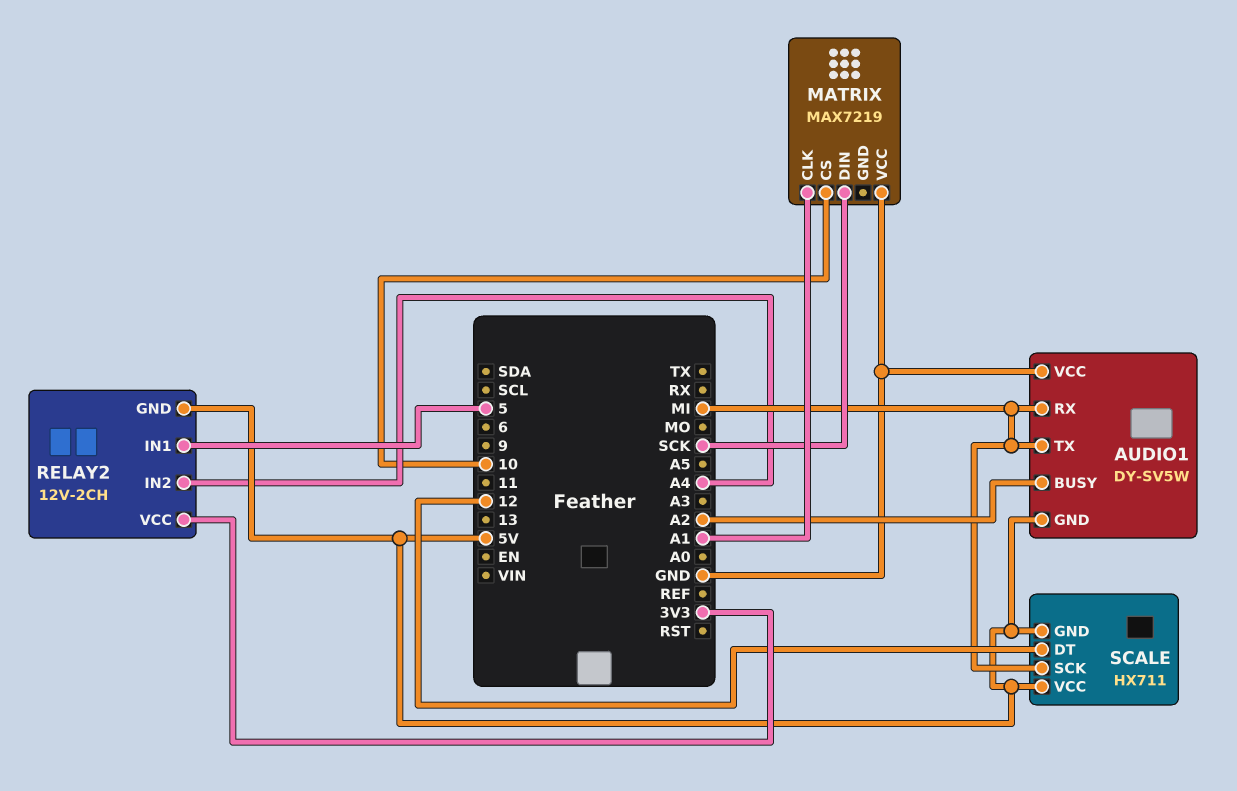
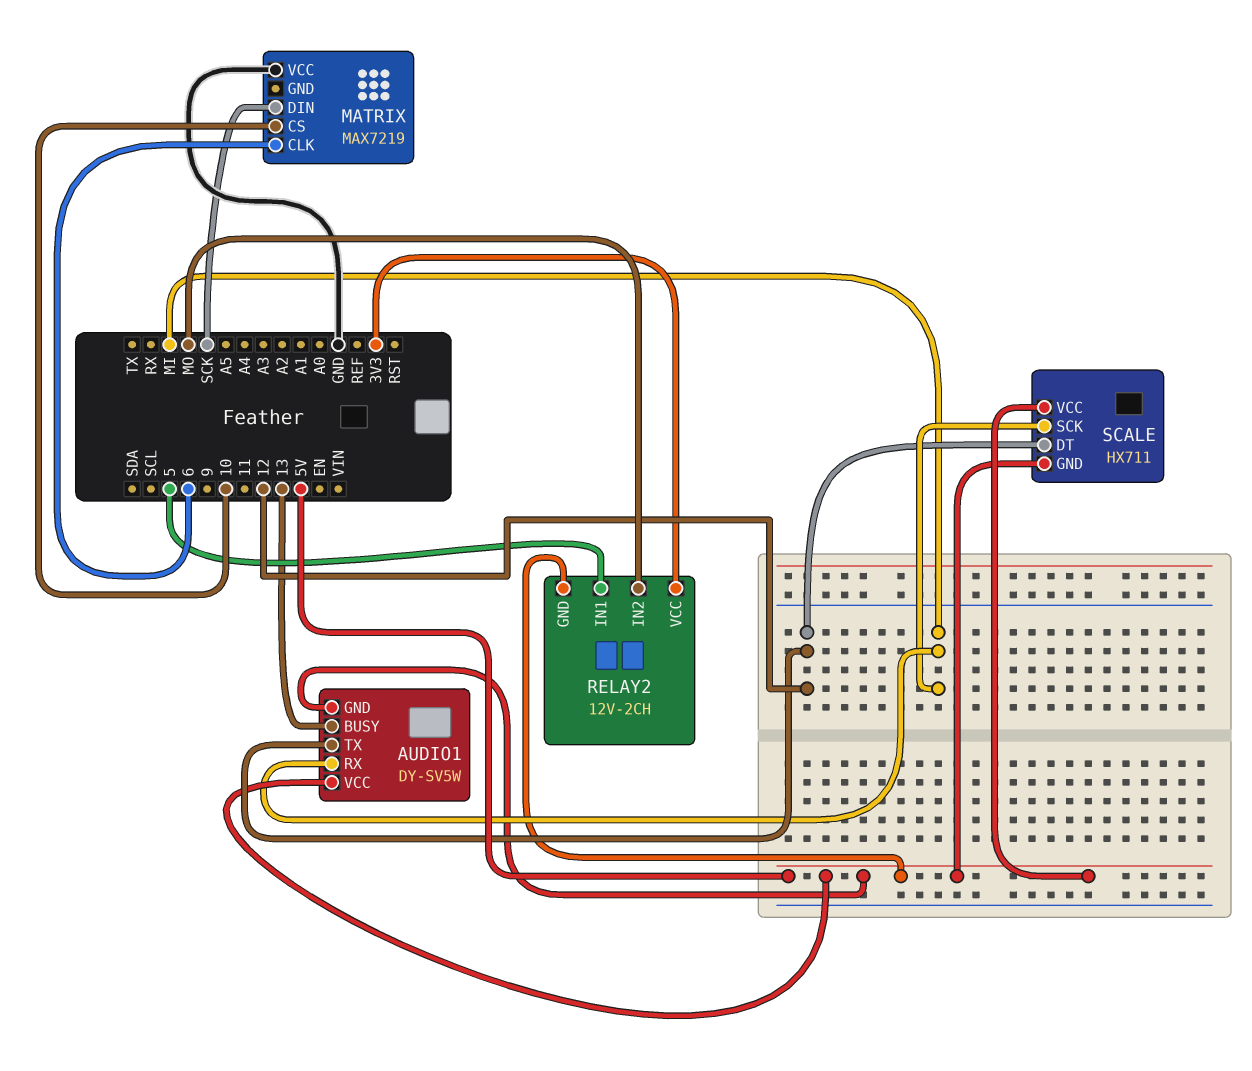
AUDIO1 pin BUSY: A2 -> 13
AUDIO1 pin TX: MI -> 12
AUDIO1 pin VCC: GND -> 5V
MATRIX pin CLK: A1 -> 6
RELAY2 pin IN2: A4 -> MO

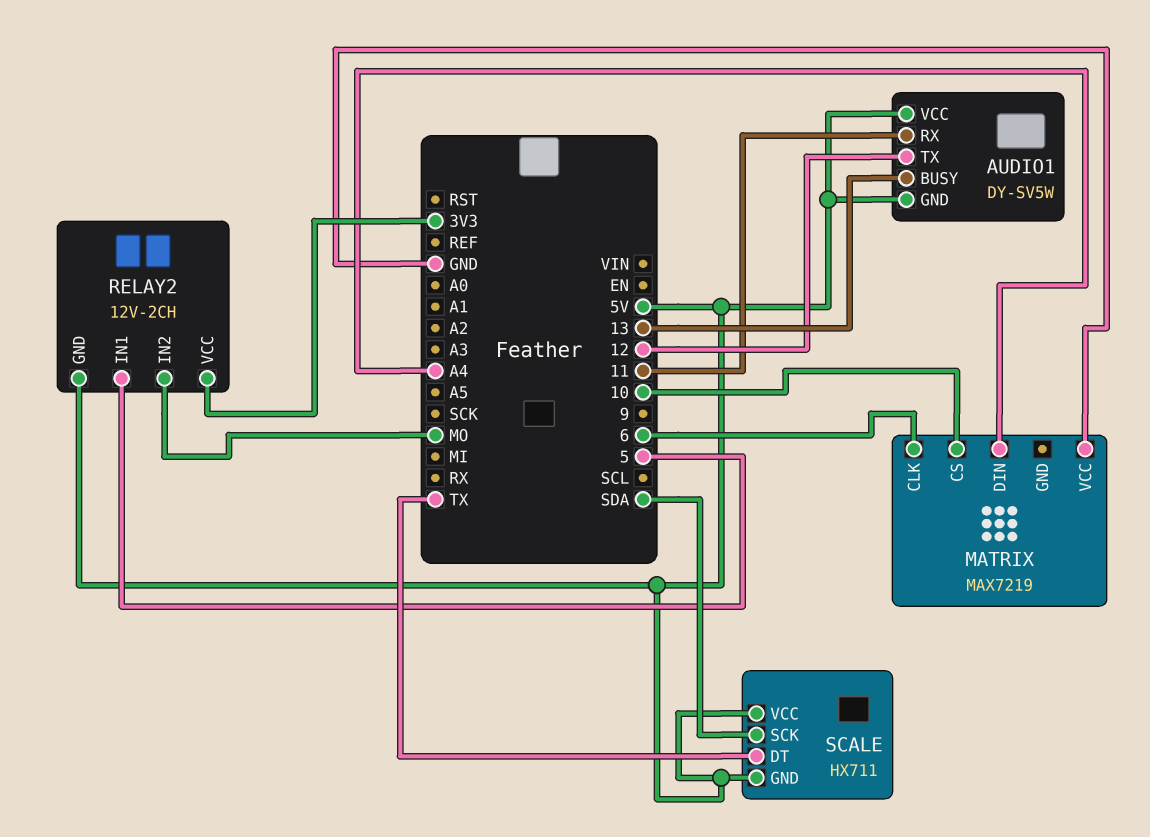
AUDIO1 pin RX: MI -> 11
MATRIX pin DIN: SCK -> A4
SCALE pin DT: 12 -> TX
SCALE pin SCK: MI -> SDA

